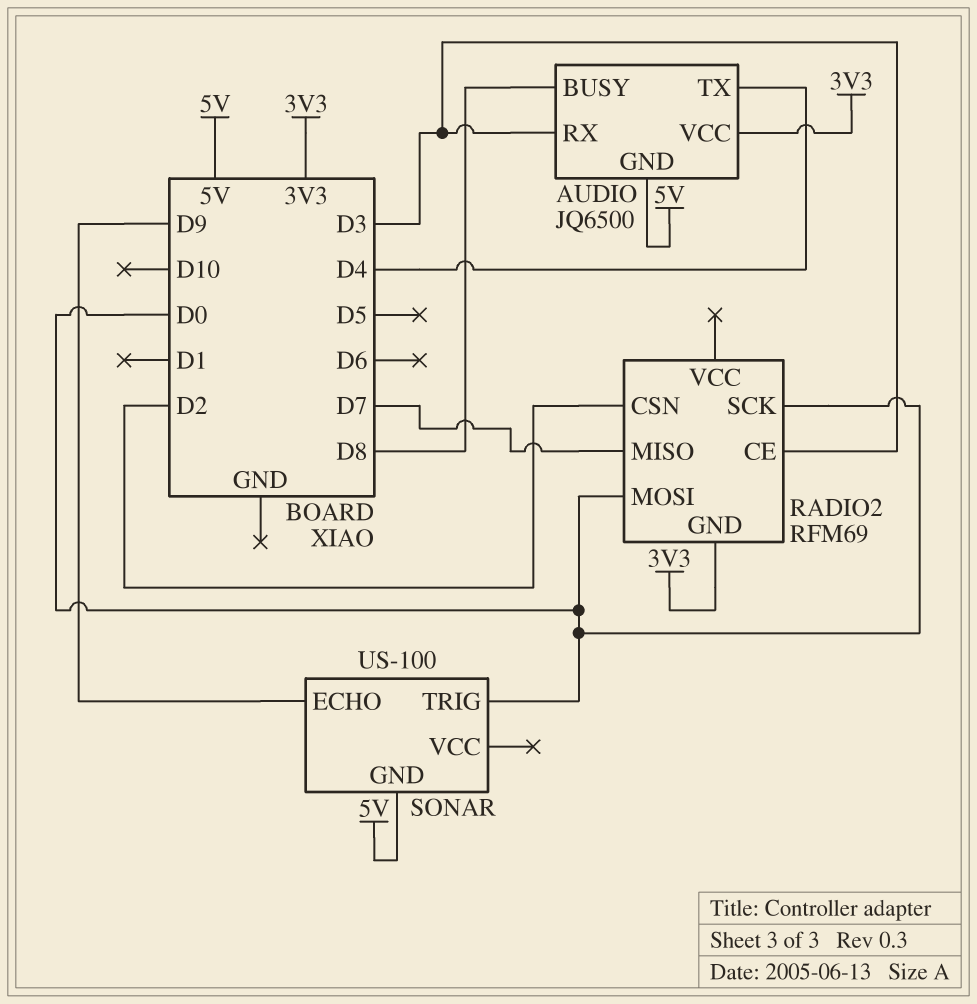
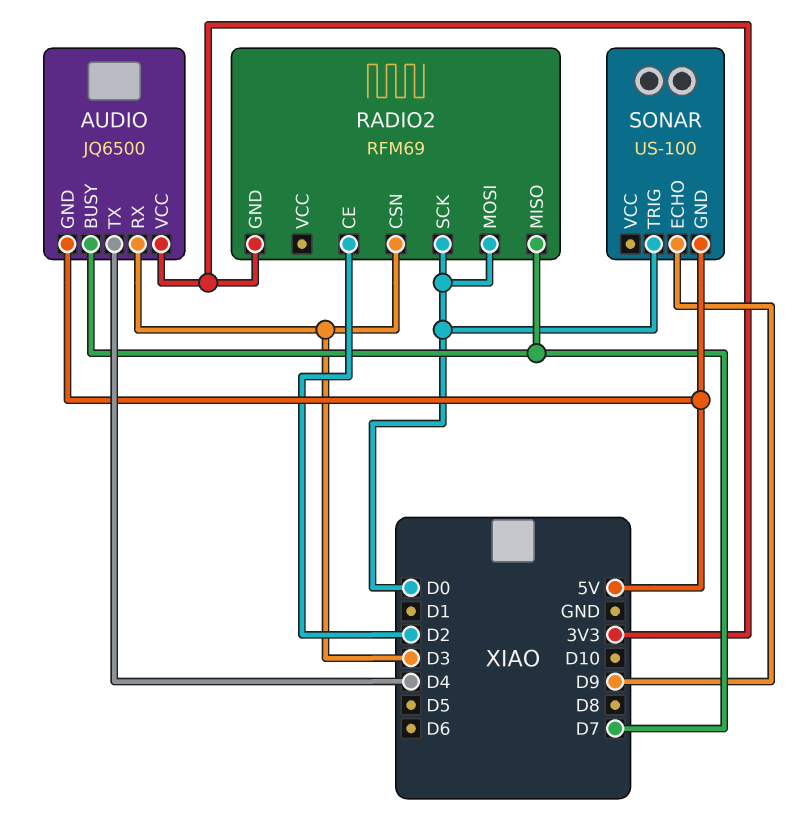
AUDIO pin BUSY: D8 -> D7
RADIO2 pin CE: D3 -> D2
RADIO2 pin CSN: D2 -> D3

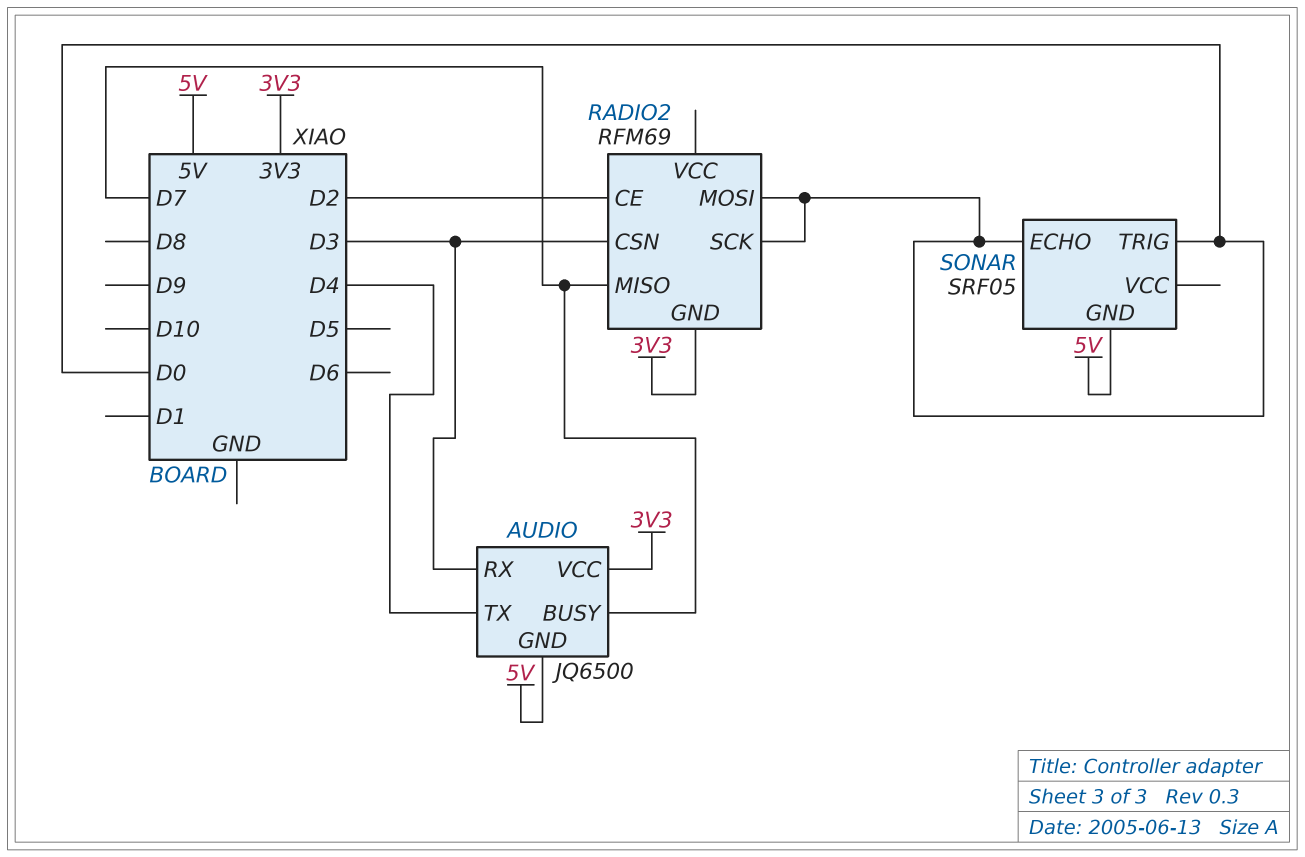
SONAR: US-100 -> SRF05
SONAR pin ECHO: D9 -> D0

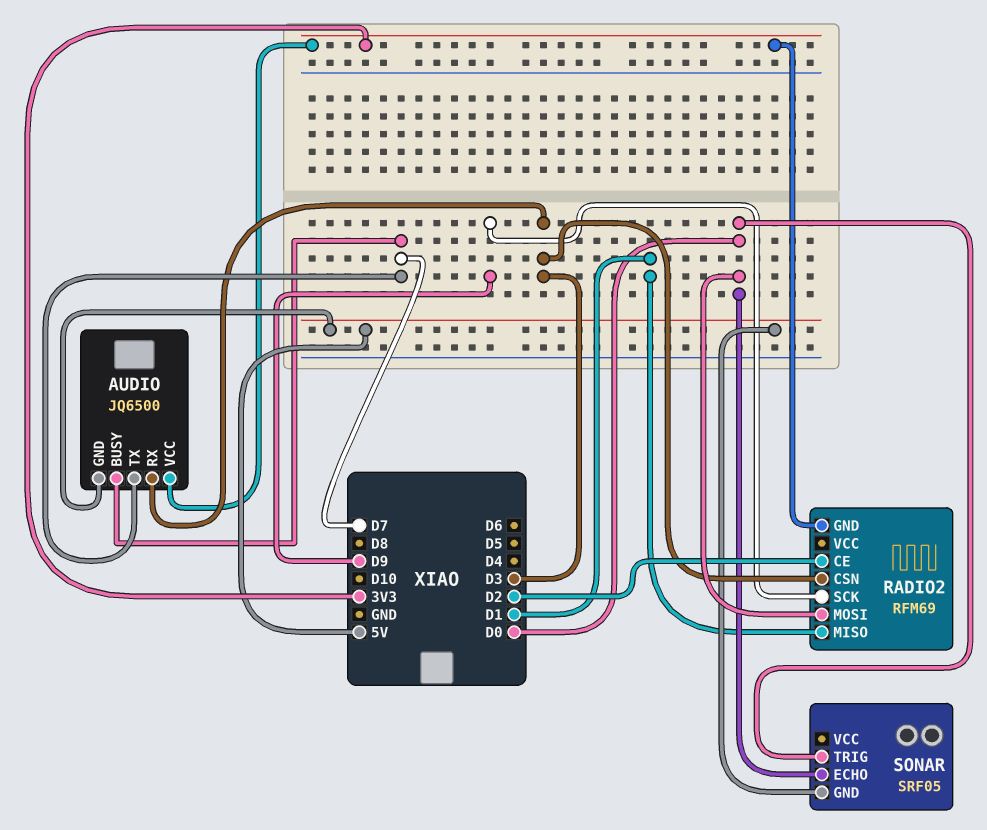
AUDIO pin TX: D4 -> D7
RADIO2 pin MISO: D7 -> D1
RADIO2 pin SCK: D0 -> D9

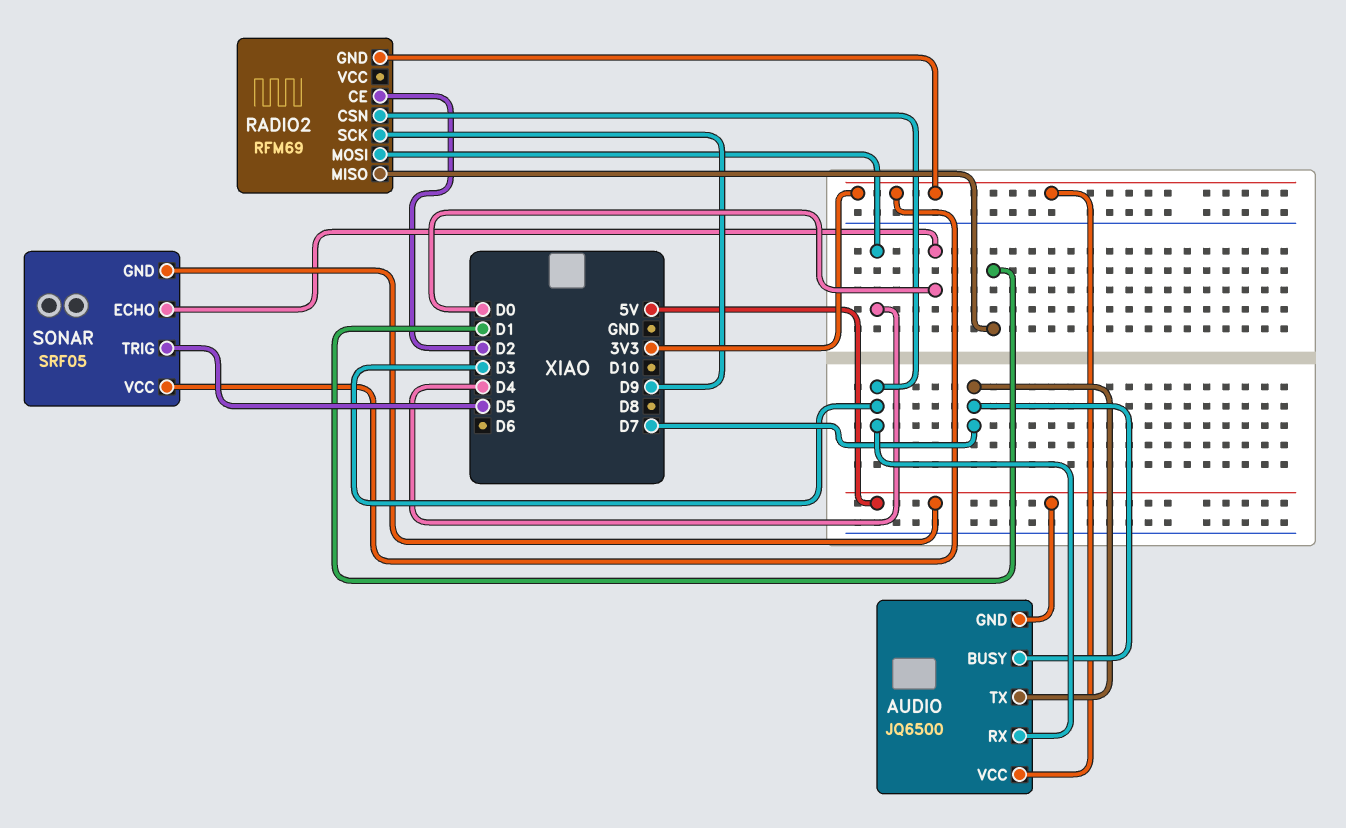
RADIO2 pin MOSI: D0 -> D4
SONAR pin TRIG: D0 -> D5
SONAR pin VCC: none -> 3V3

